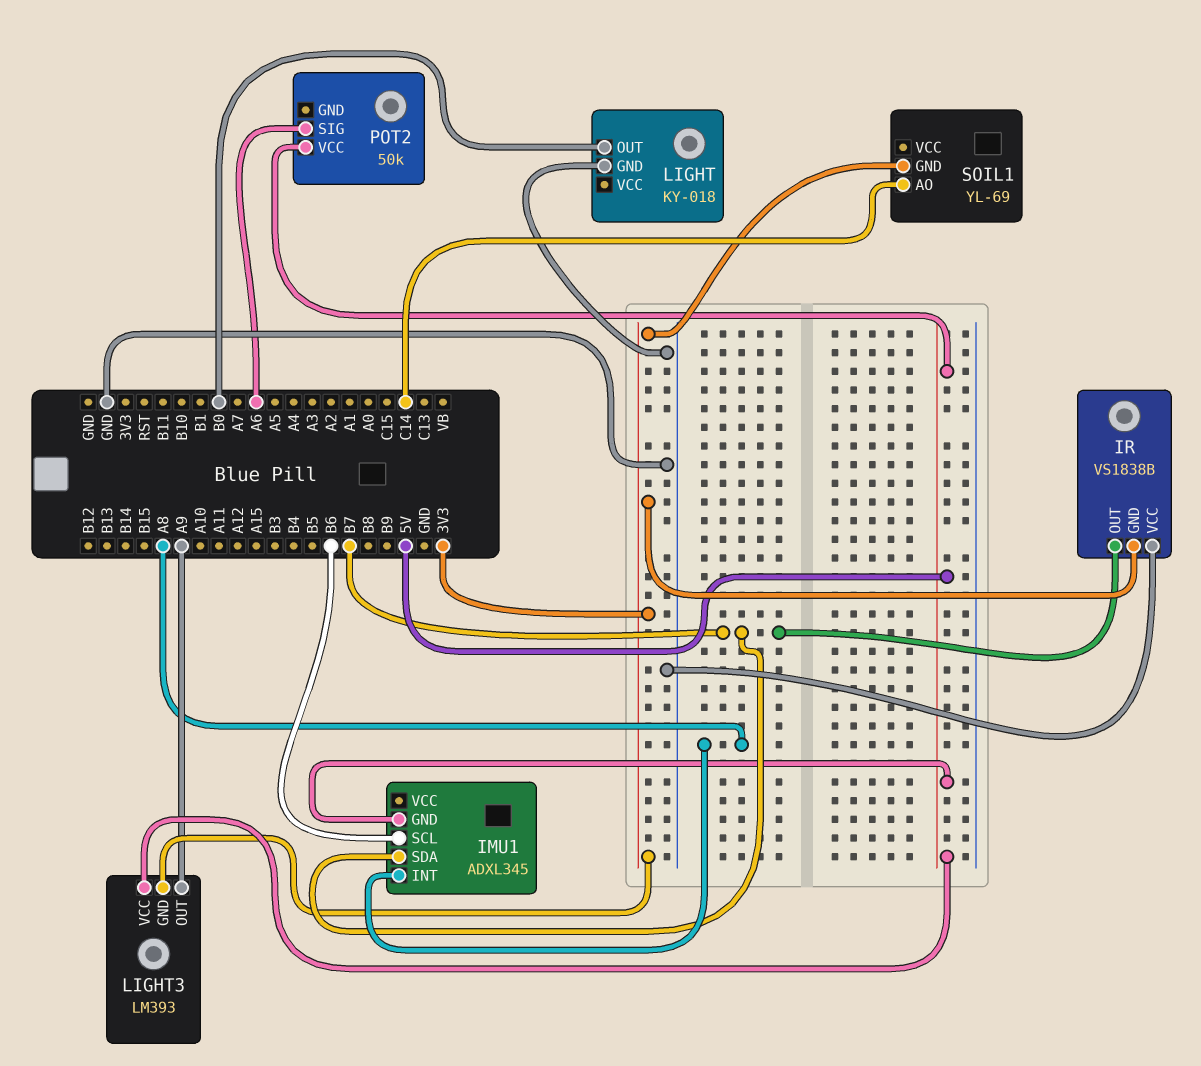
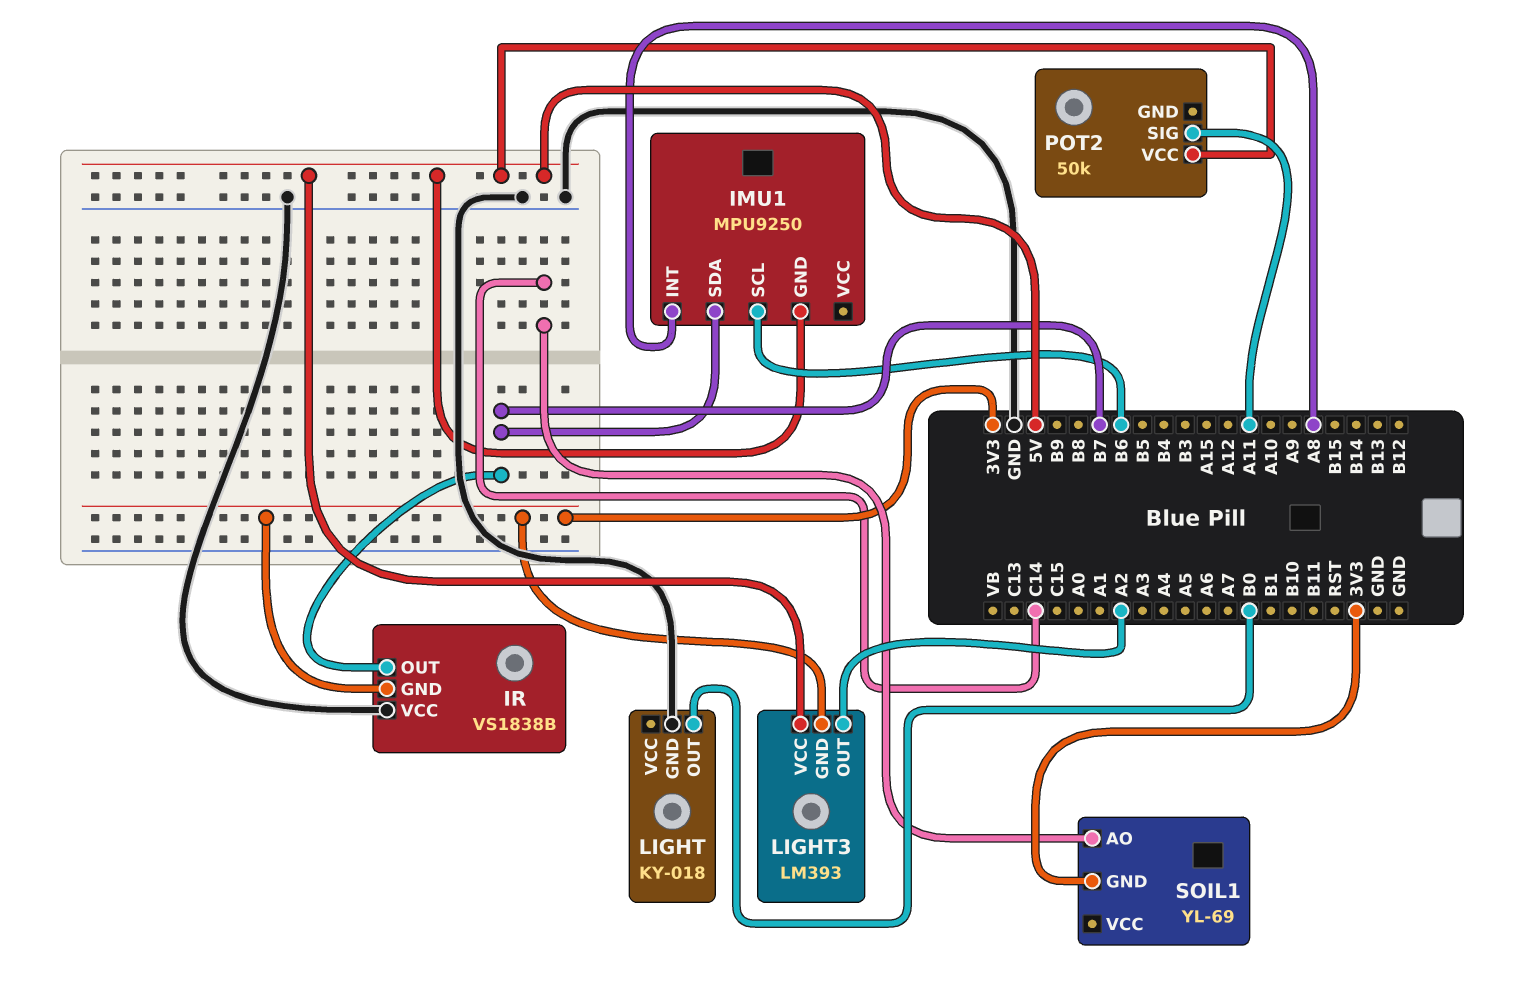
IMU1: ADXL345 -> MPU9250
LIGHT3 pin OUT: A9 -> A2
POT2 pin SIG: A6 -> A11

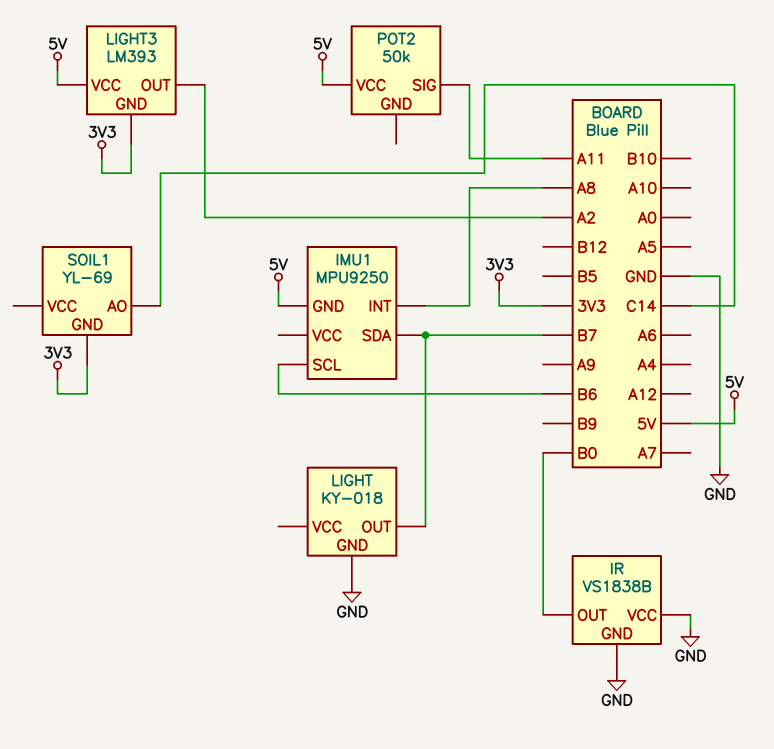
IR pin GND: 3V3 -> GND
IR pin OUT: B7 -> B0
LIGHT pin OUT: B0 -> B7

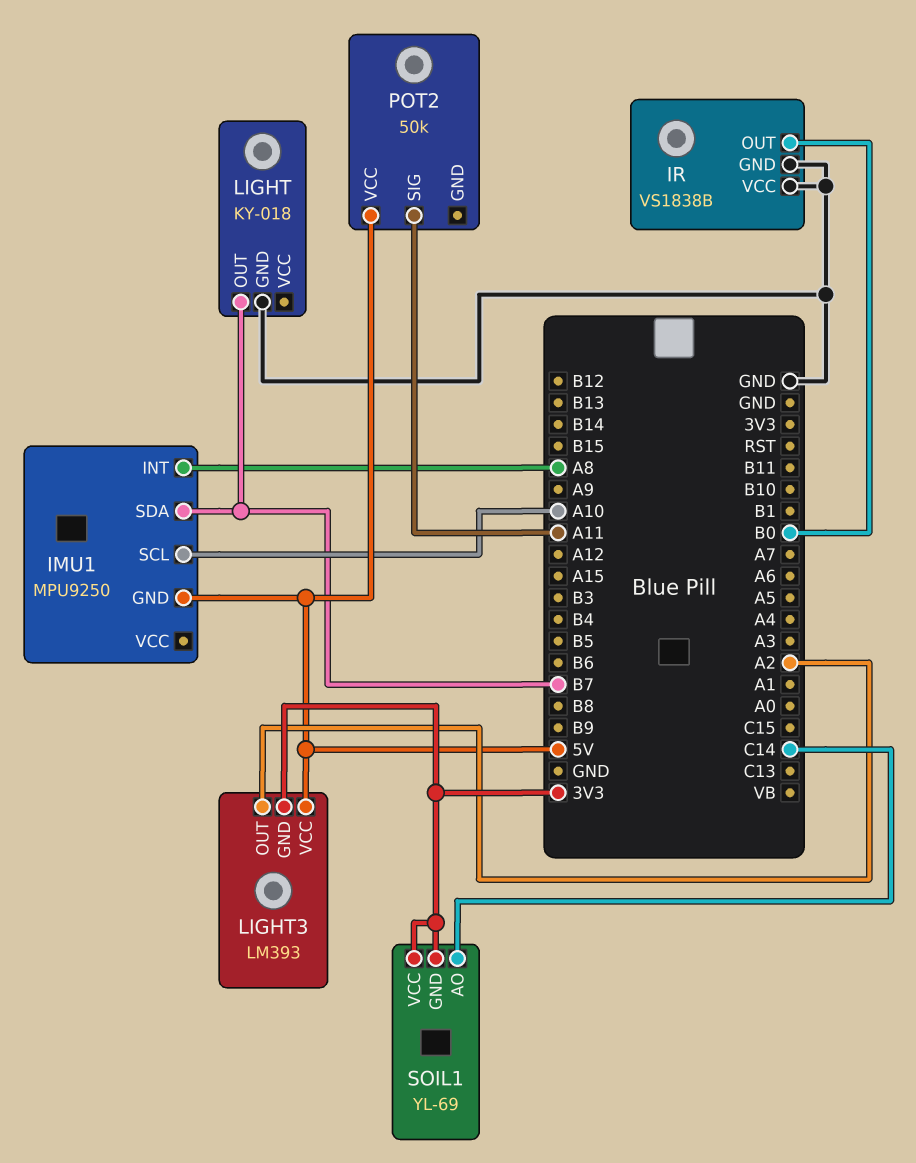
IMU1 pin SCL: B6 -> A10
SOIL1 pin VCC: none -> 3V3

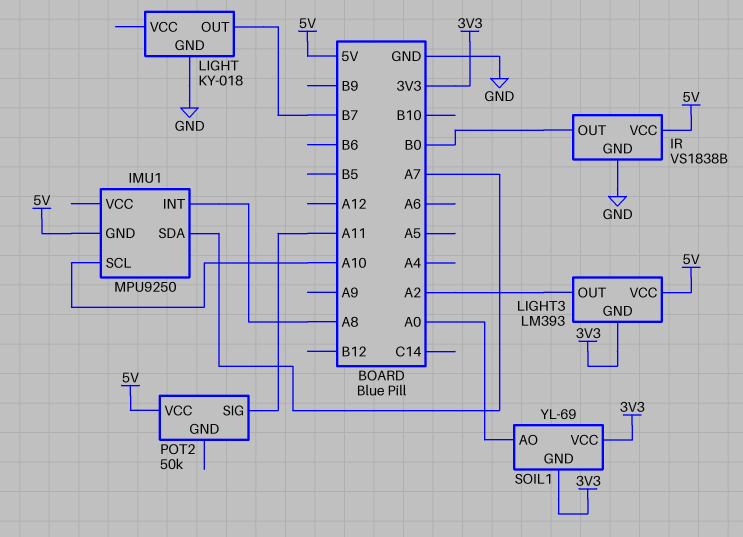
IMU1 pin SDA: B7 -> A7
IR pin VCC: GND -> 5V
SOIL1 pin AO: C14 -> A0

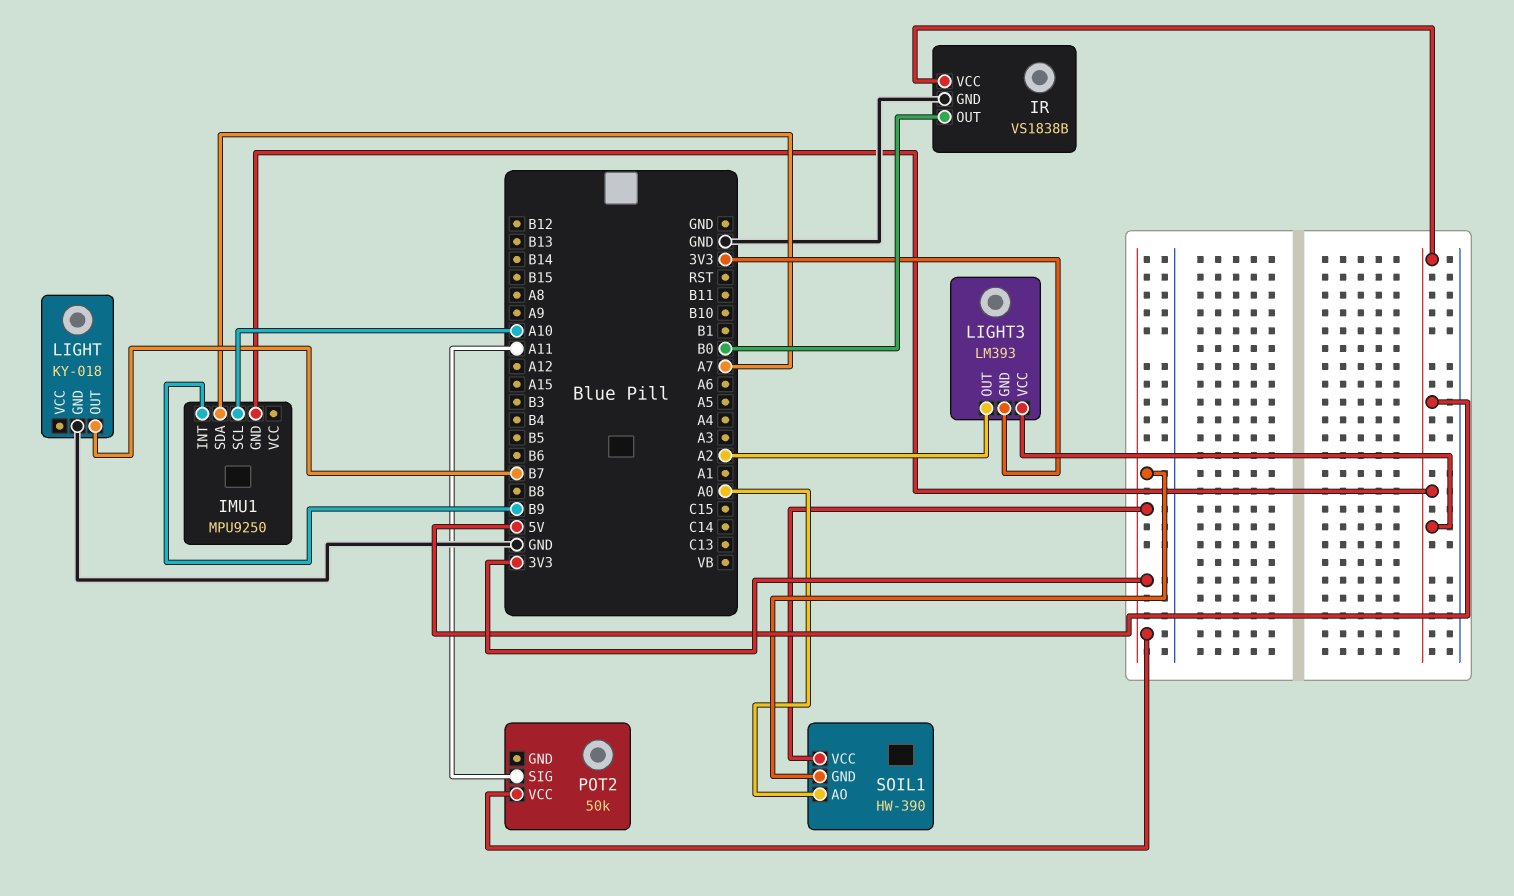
IMU1 pin INT: A8 -> B9
POT2 pin VCC: 5V -> 3V3
SOIL1: YL-69 -> HW-390

